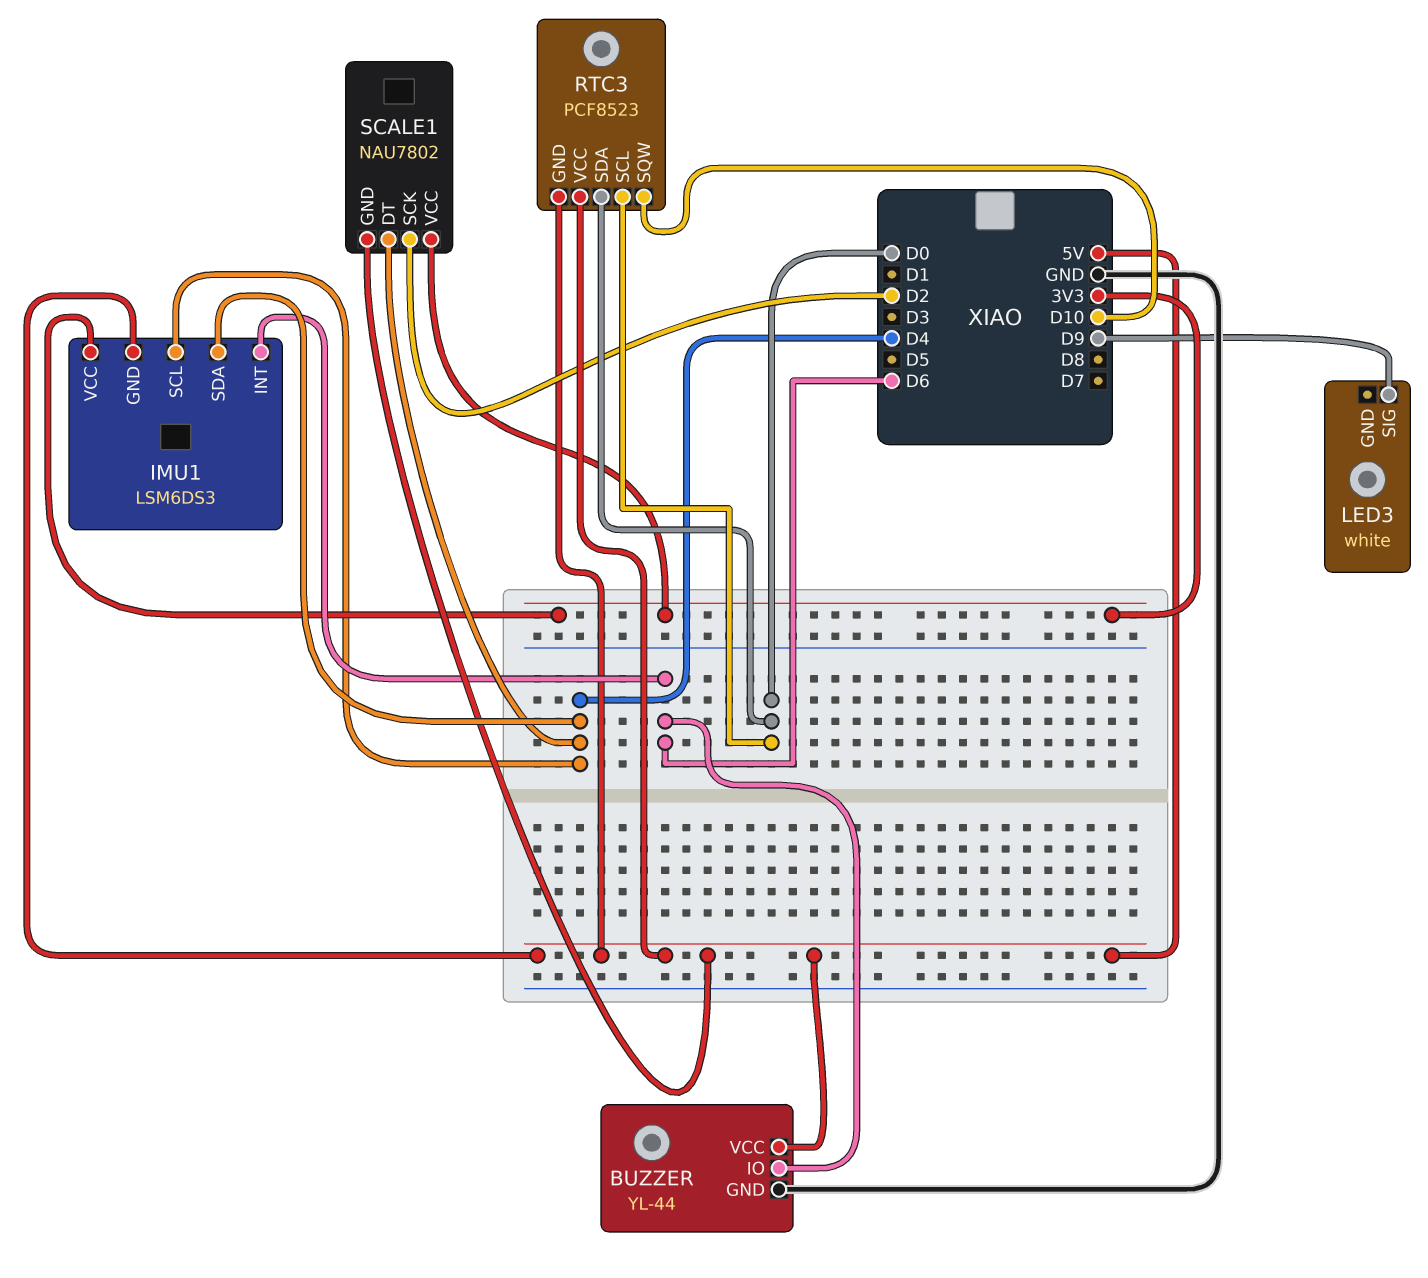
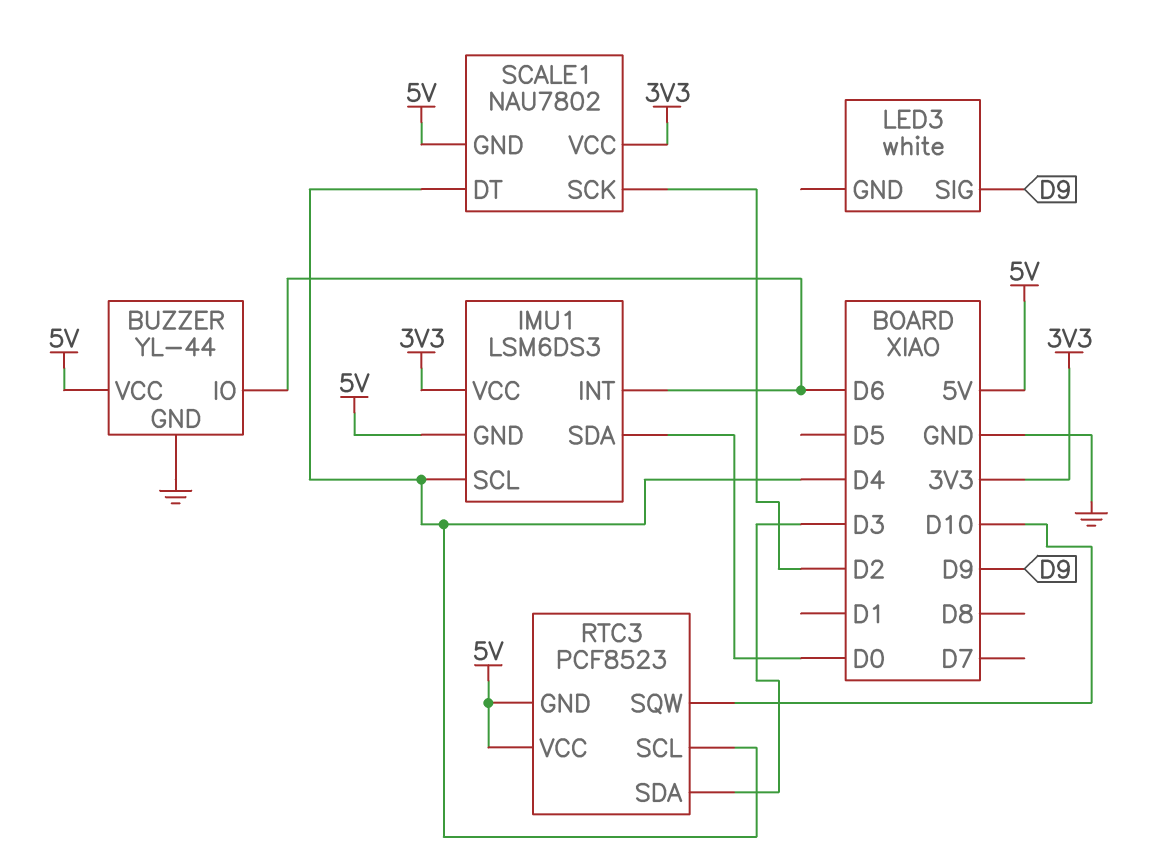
IMU1 pin SDA: D4 -> D0
RTC3 pin SCL: D0 -> D4
RTC3 pin SDA: D0 -> D3

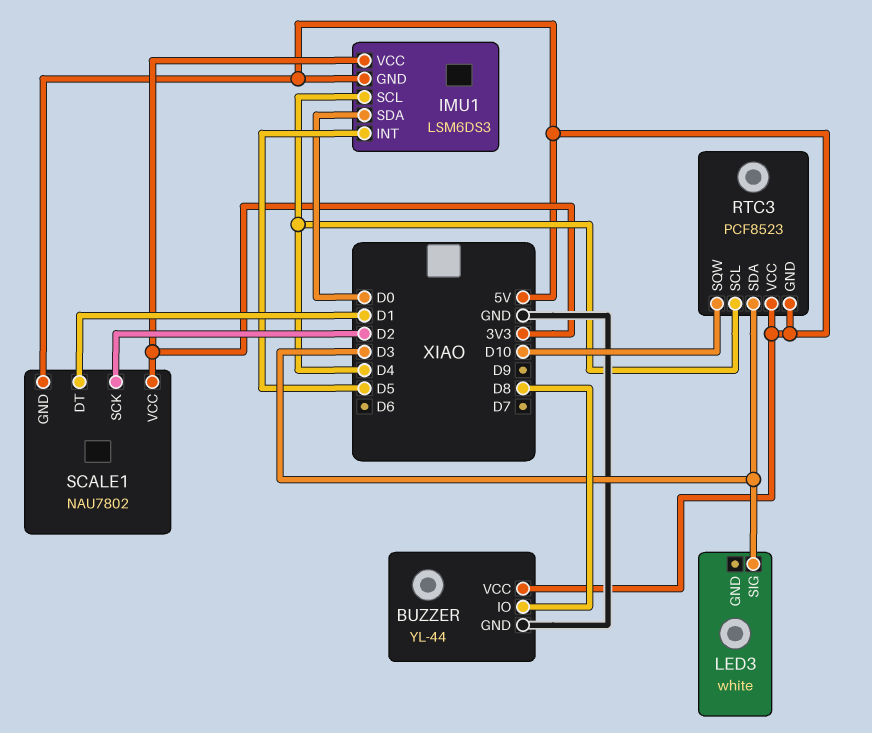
BUZZER pin IO: D6 -> D8
IMU1 pin INT: D6 -> D5
LED3 pin SIG: D9 -> D3
SCALE1 pin DT: D4 -> D1

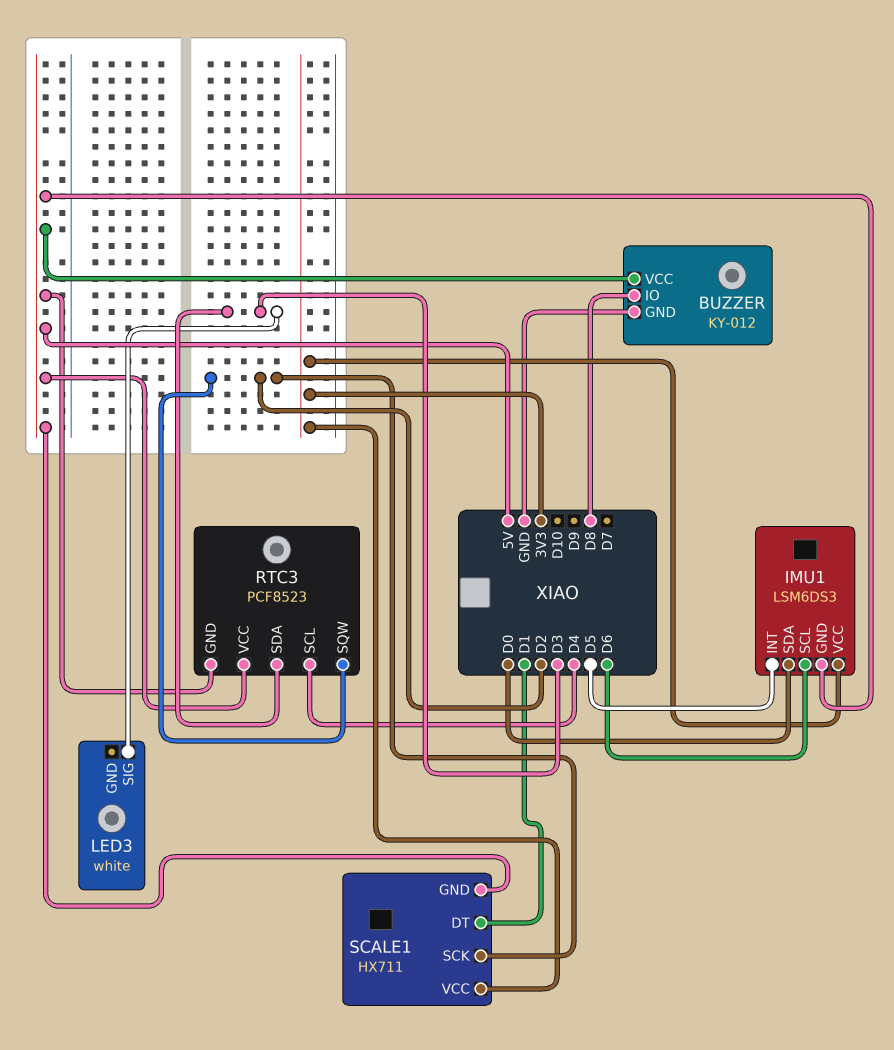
BUZZER: YL-44 -> KY-012
IMU1 pin SCL: D4 -> D6
RTC3 pin SQW: D10 -> D2
SCALE1: NAU7802 -> HX711

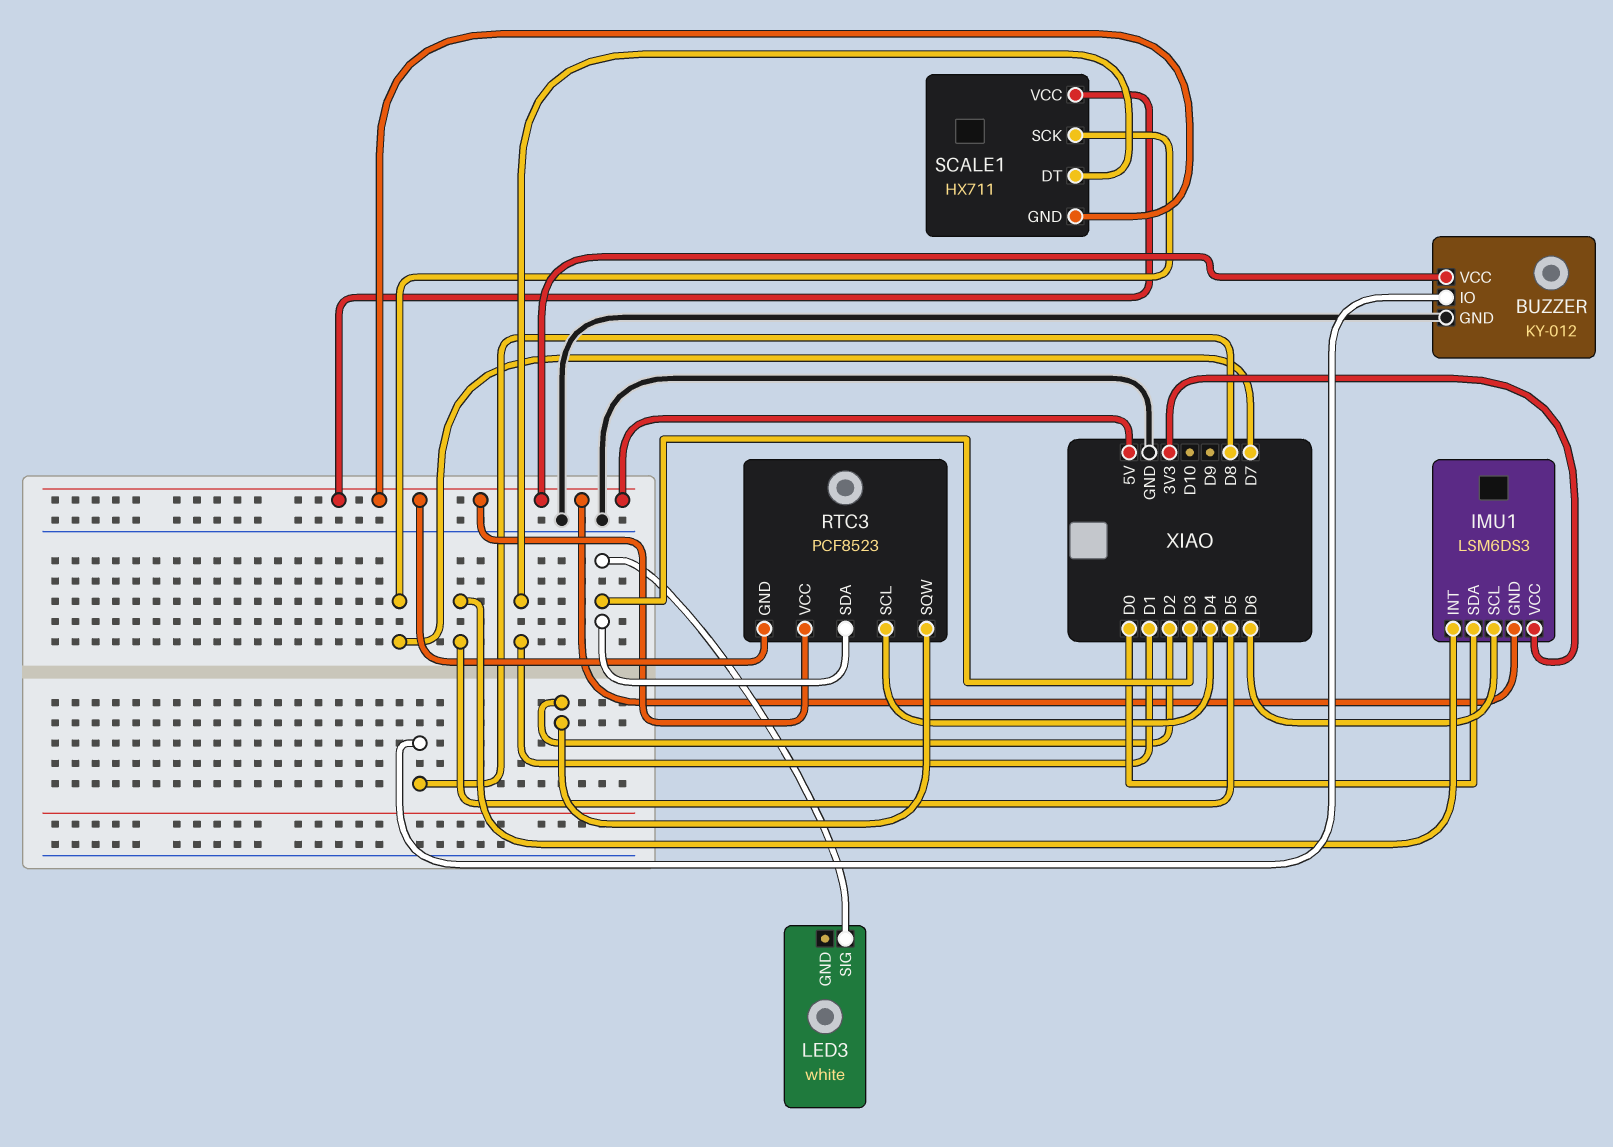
SCALE1 pin SCK: D2 -> D7
SCALE1 pin VCC: 3V3 -> 5V

